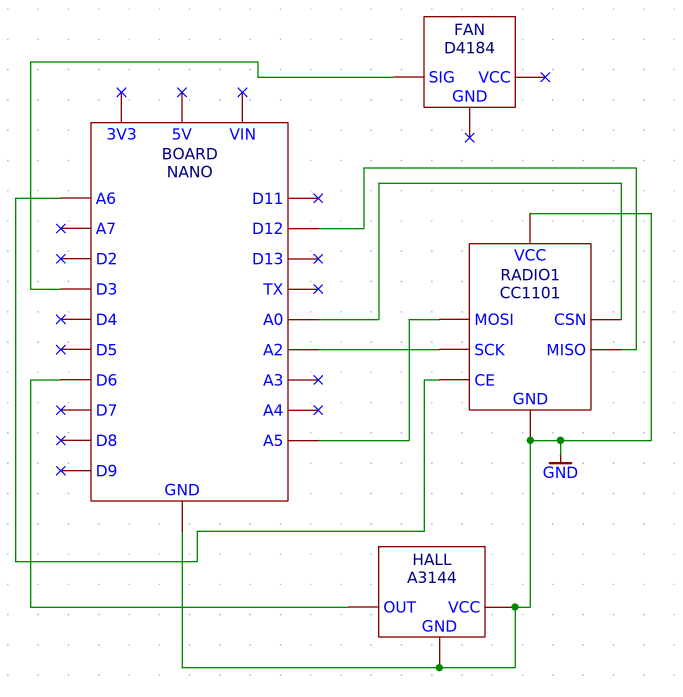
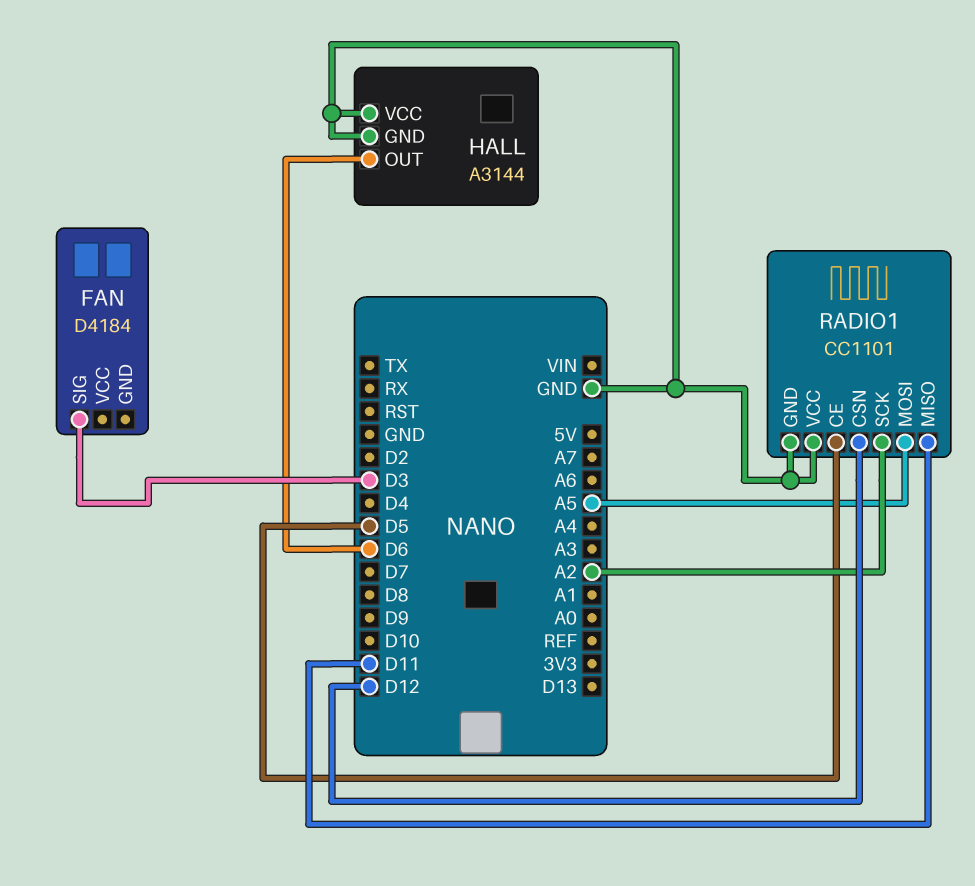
RADIO1 pin CE: A6 -> D5
RADIO1 pin CSN: A0 -> D12
RADIO1 pin MISO: D12 -> D11

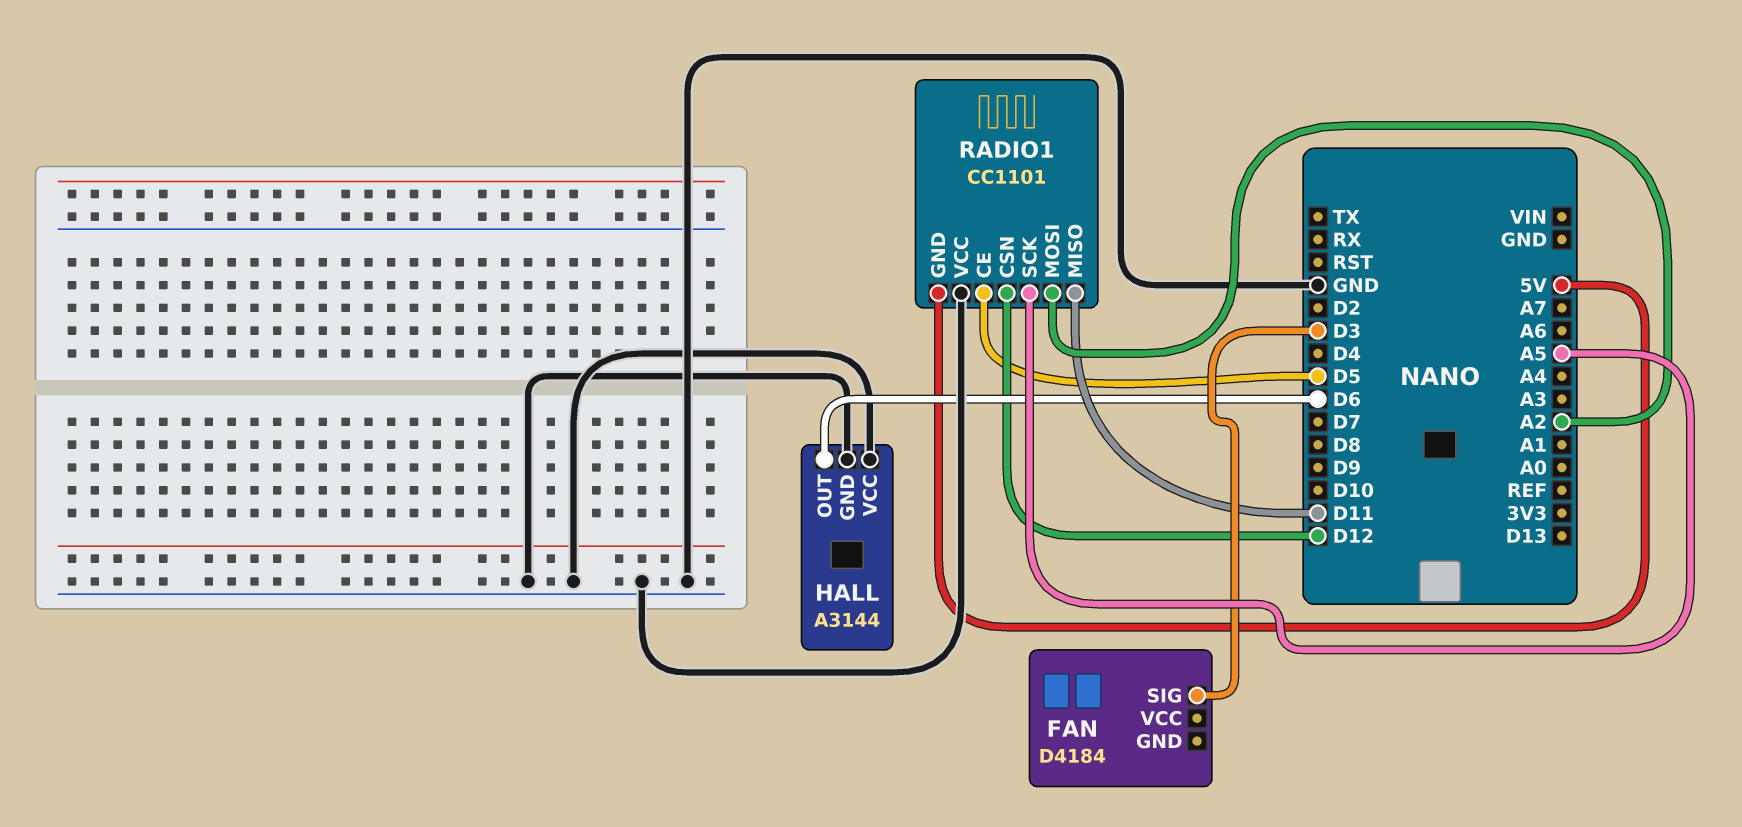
RADIO1 pin GND: GND -> 5V
RADIO1 pin MOSI: A5 -> A2
RADIO1 pin SCK: A2 -> A5

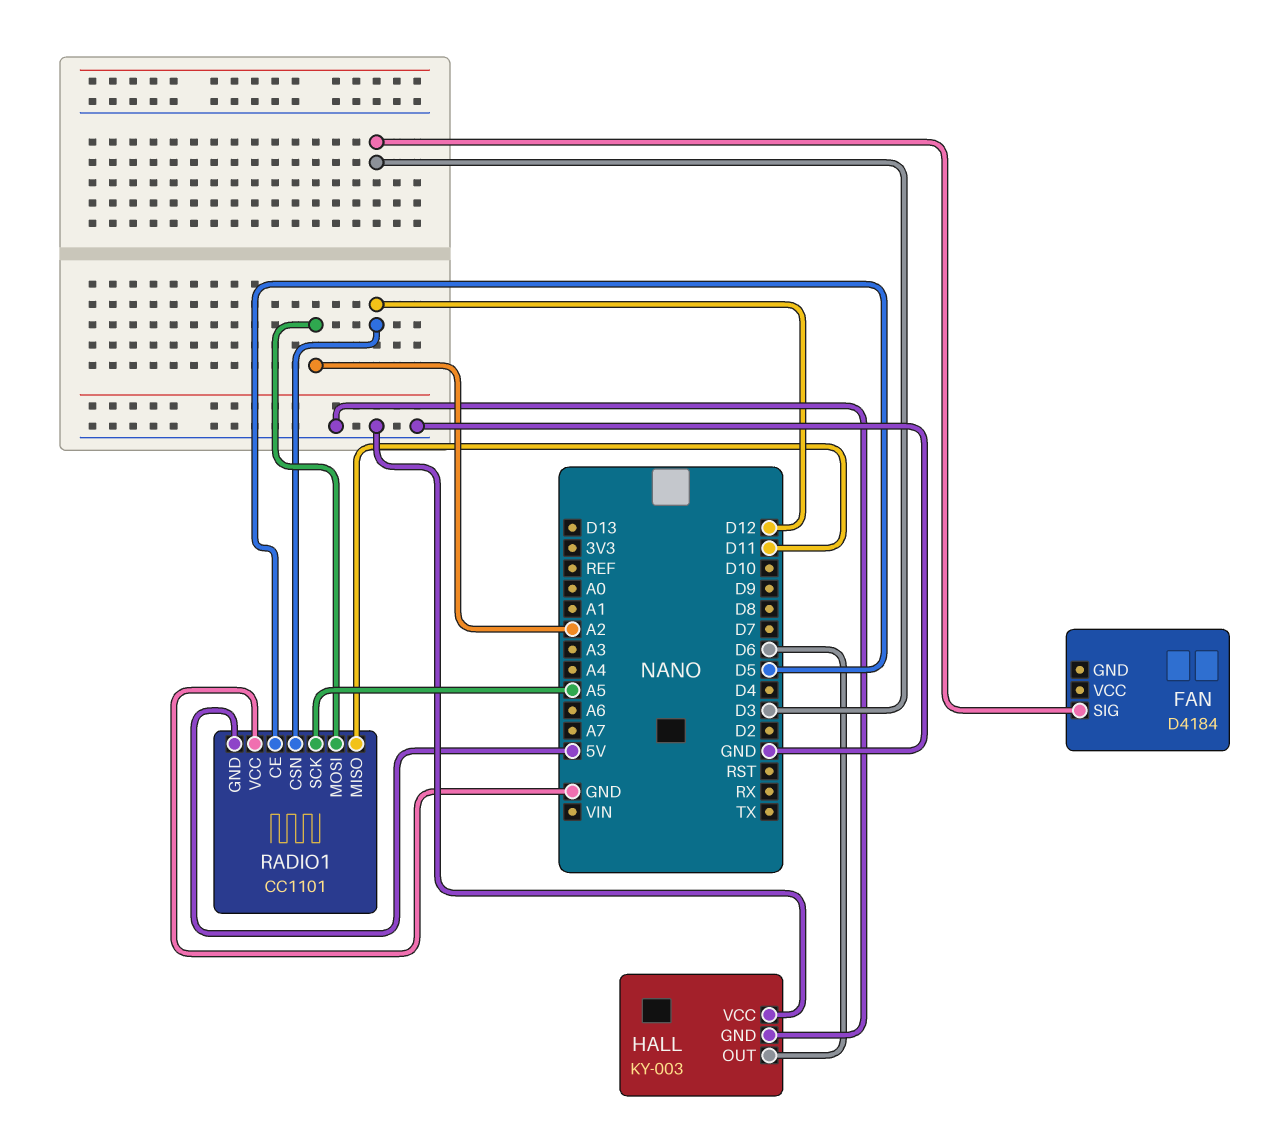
HALL: A3144 -> KY-003

